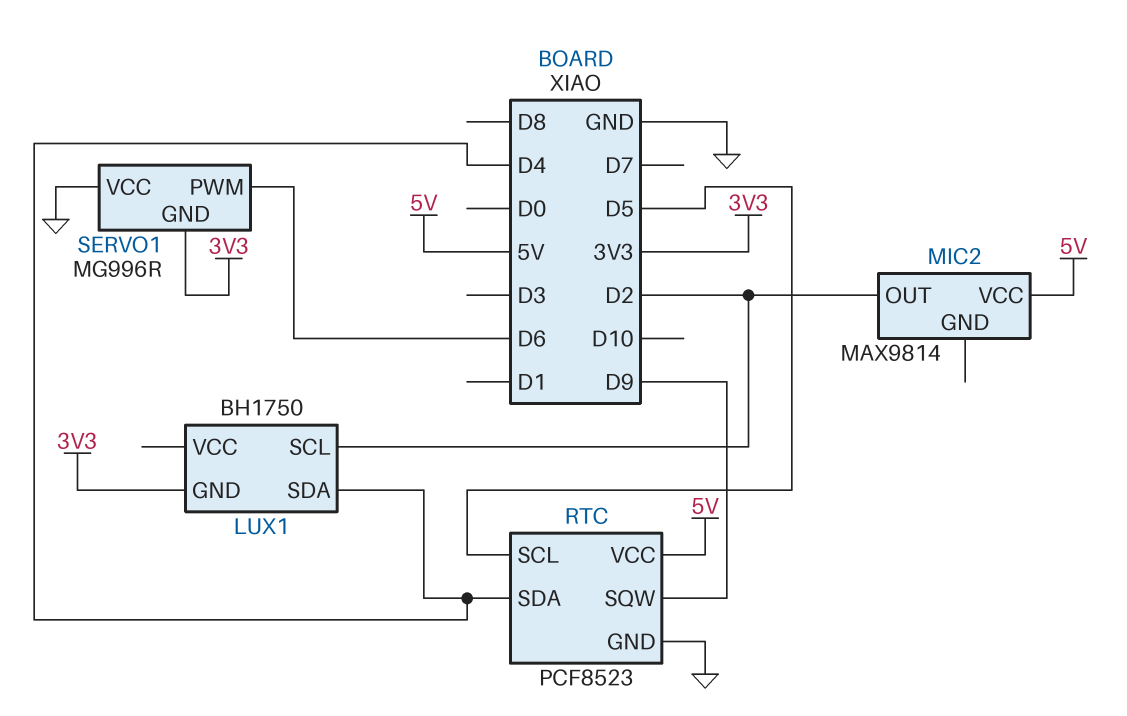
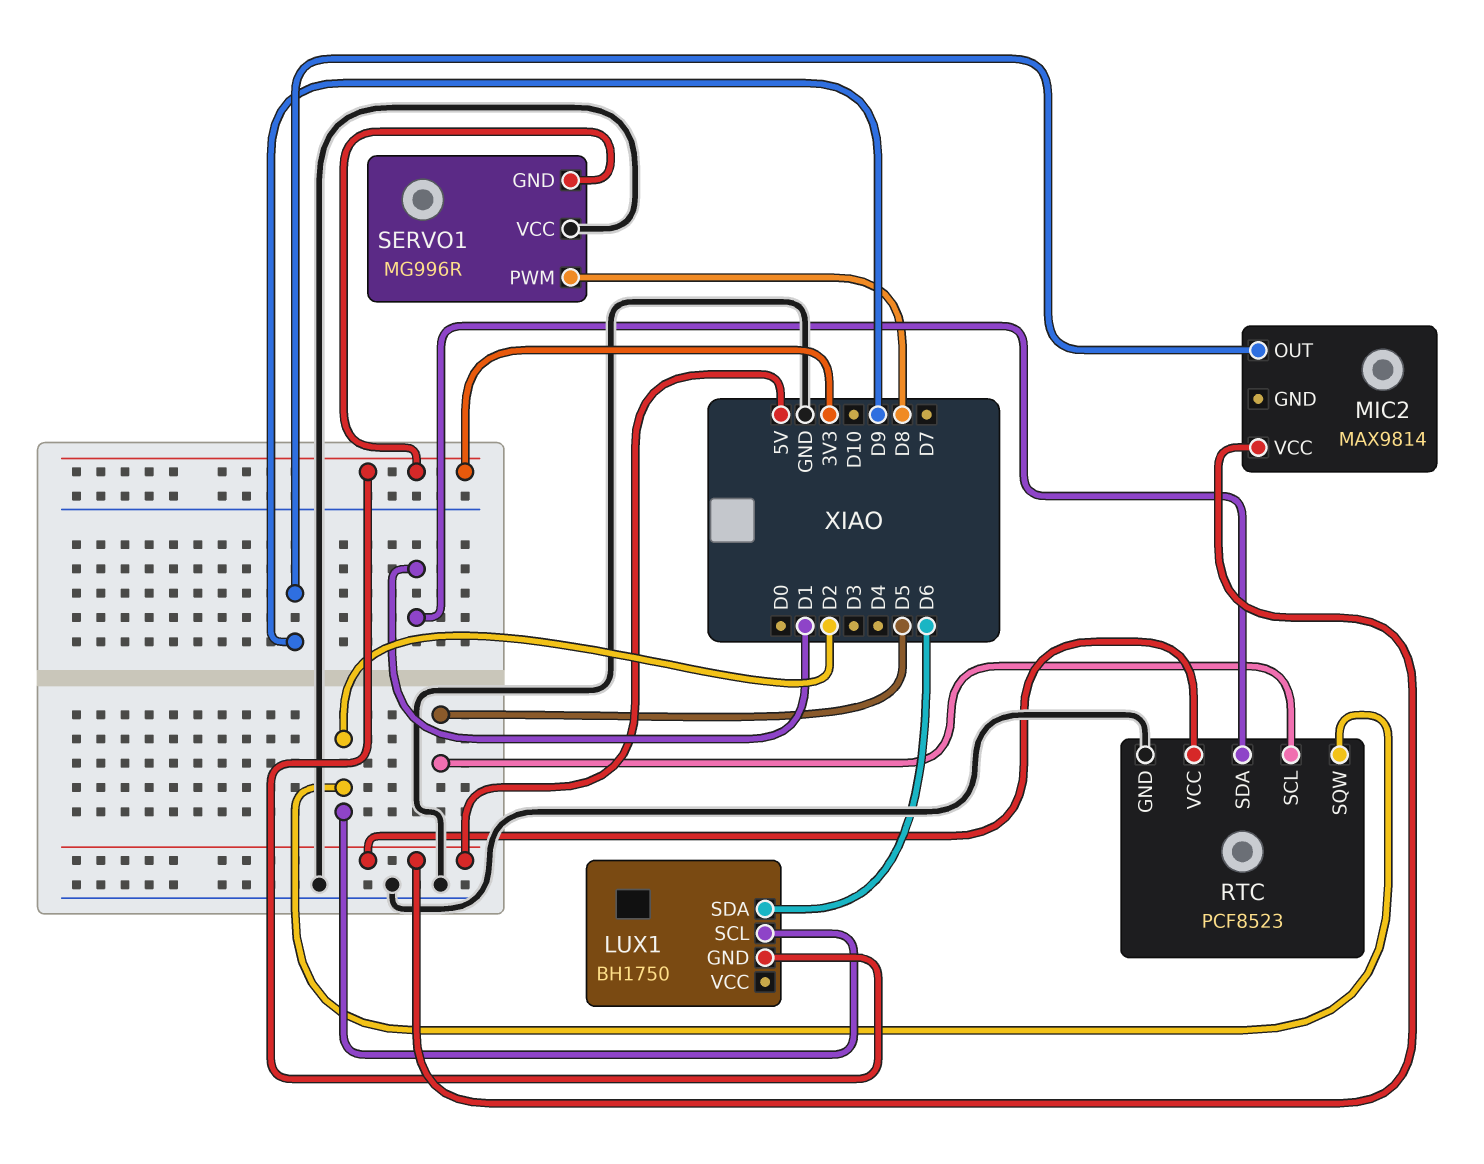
LUX1 pin SDA: D4 -> D6
MIC2 pin OUT: D2 -> D9
RTC pin SDA: D4 -> D1
RTC pin SQW: D9 -> D2
SERVO1 pin PWM: D6 -> D8

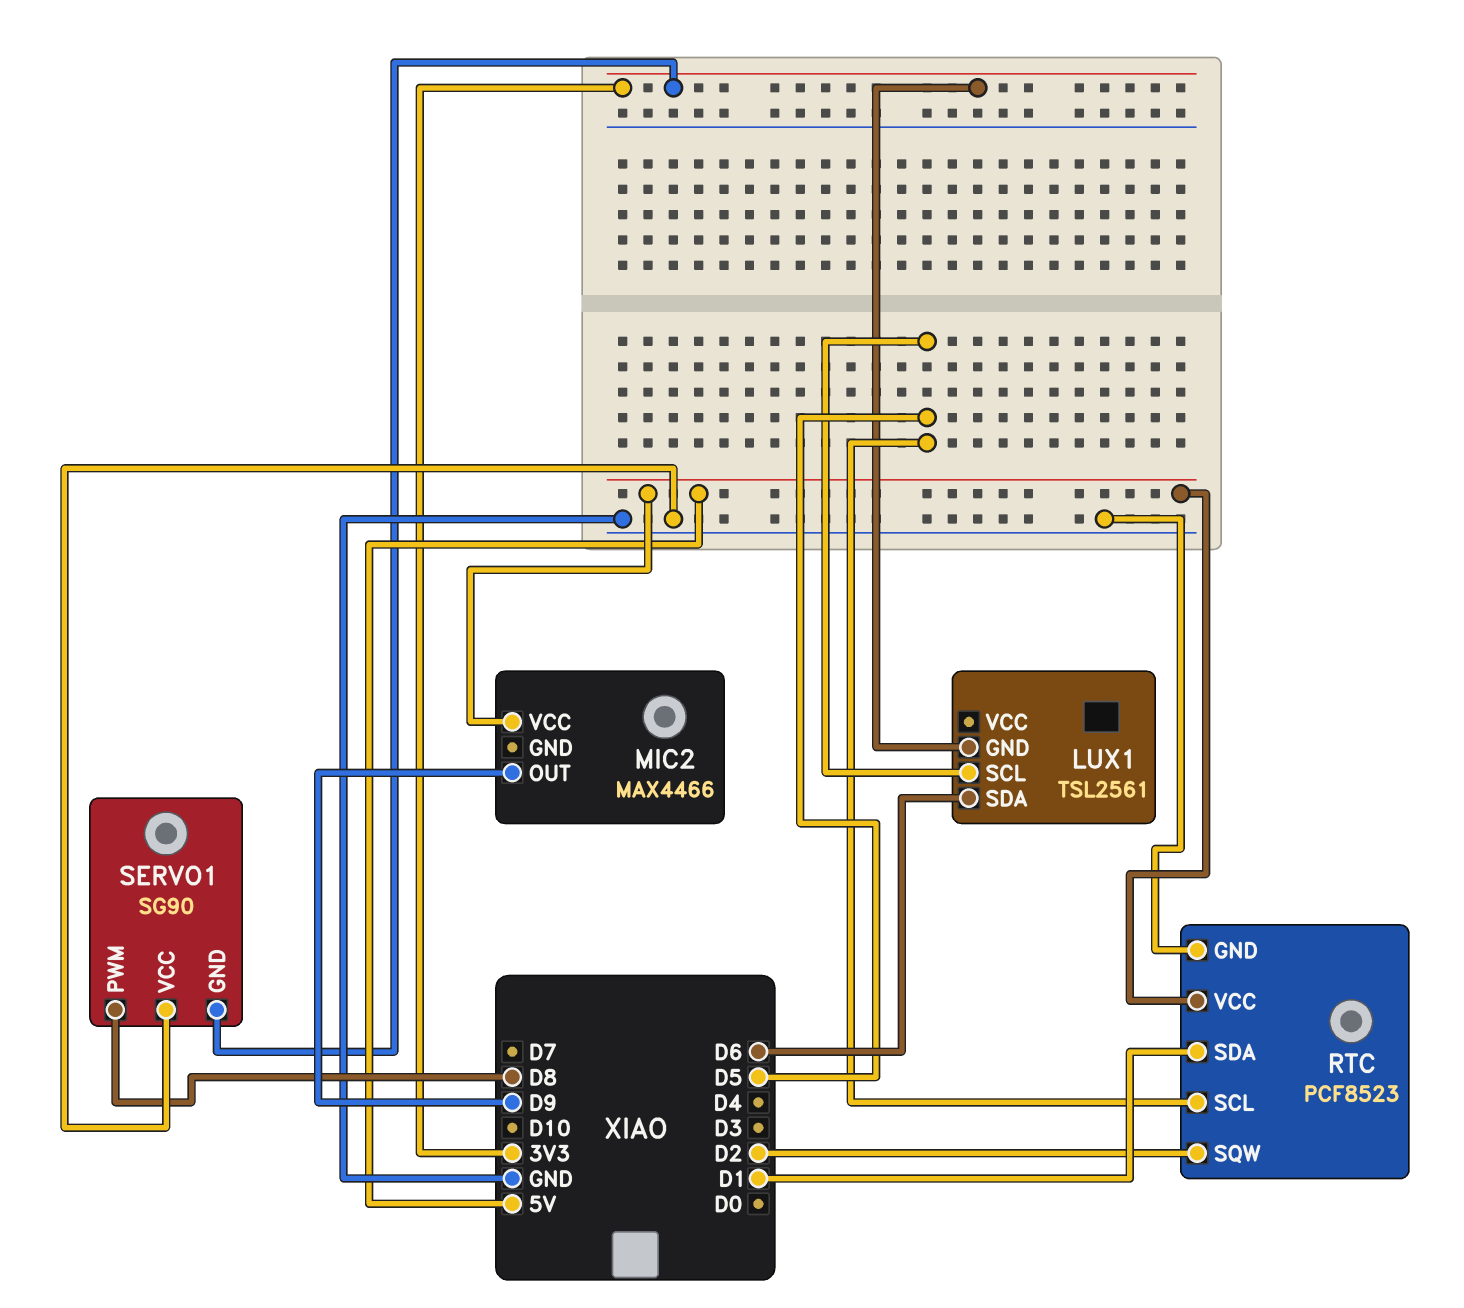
LUX1: BH1750 -> TSL2561
LUX1 pin SCL: D2 -> D5
MIC2: MAX9814 -> MAX4466
SERVO1: MG996R -> SG90

